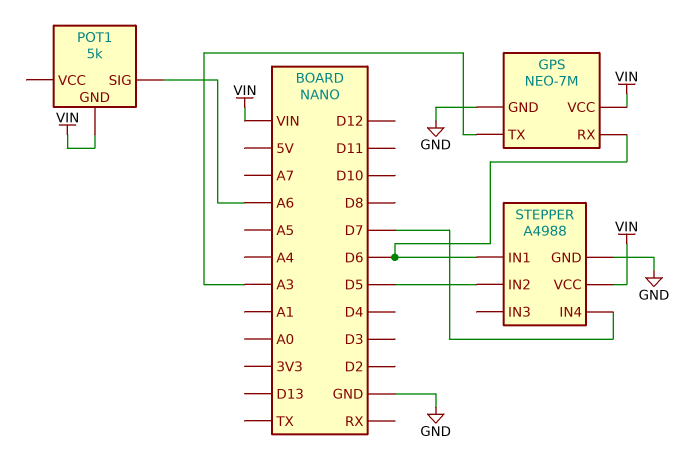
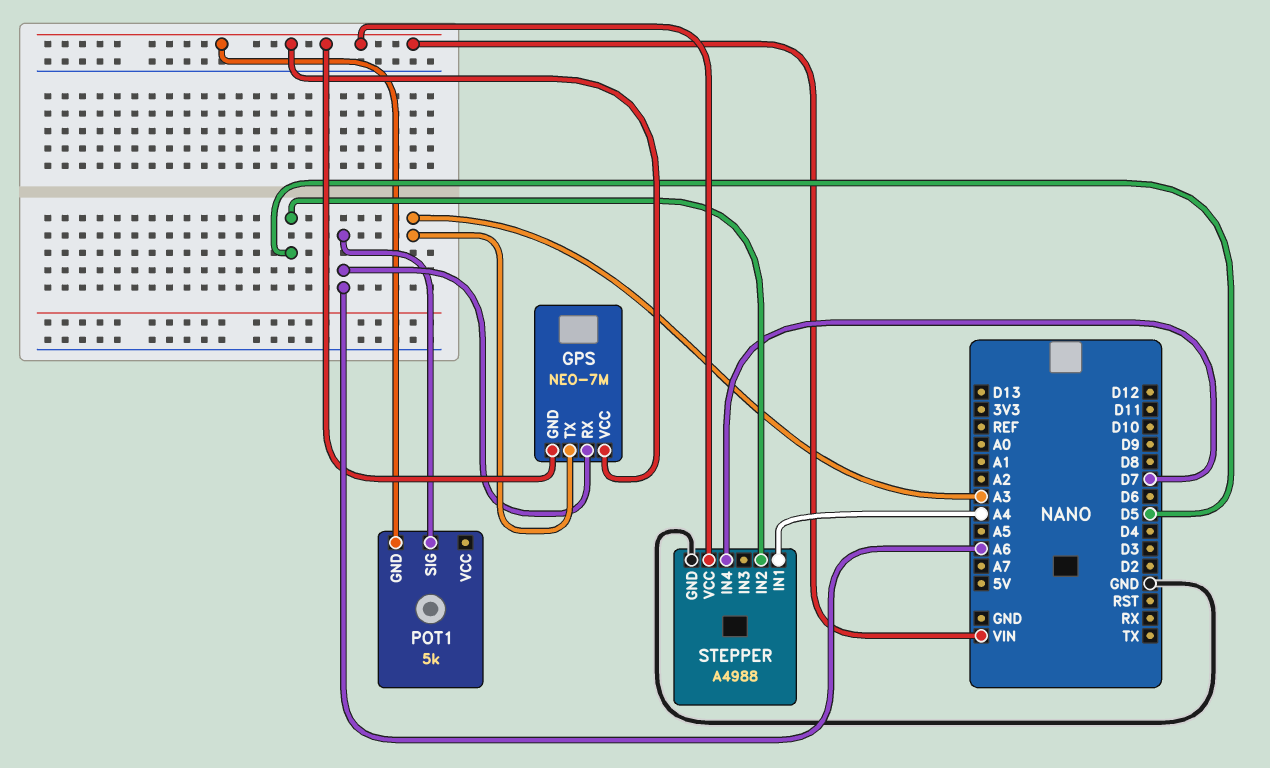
GPS pin GND: GND -> VIN
GPS pin RX: D6 -> A6
STEPPER pin IN1: D6 -> A4

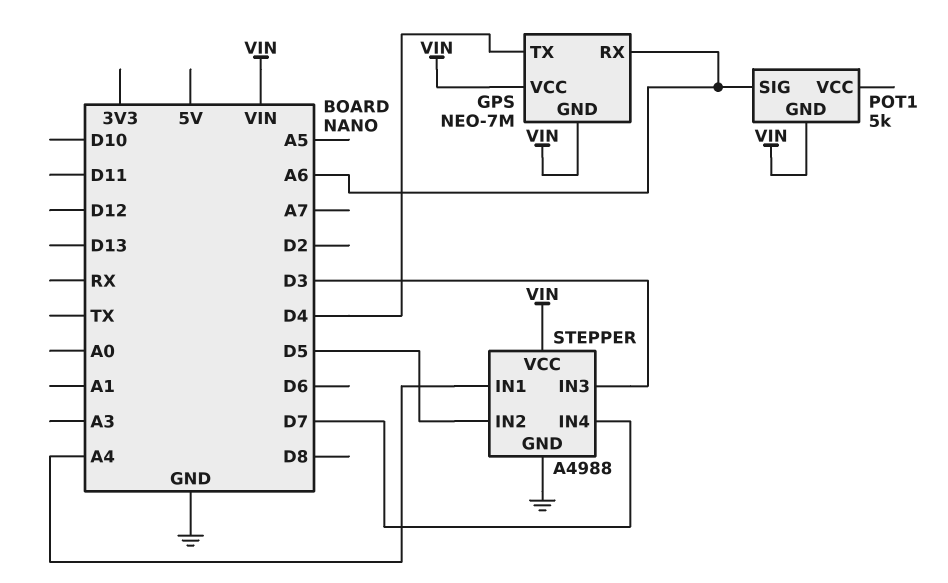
GPS pin TX: A3 -> D4
STEPPER pin IN3: none -> D3

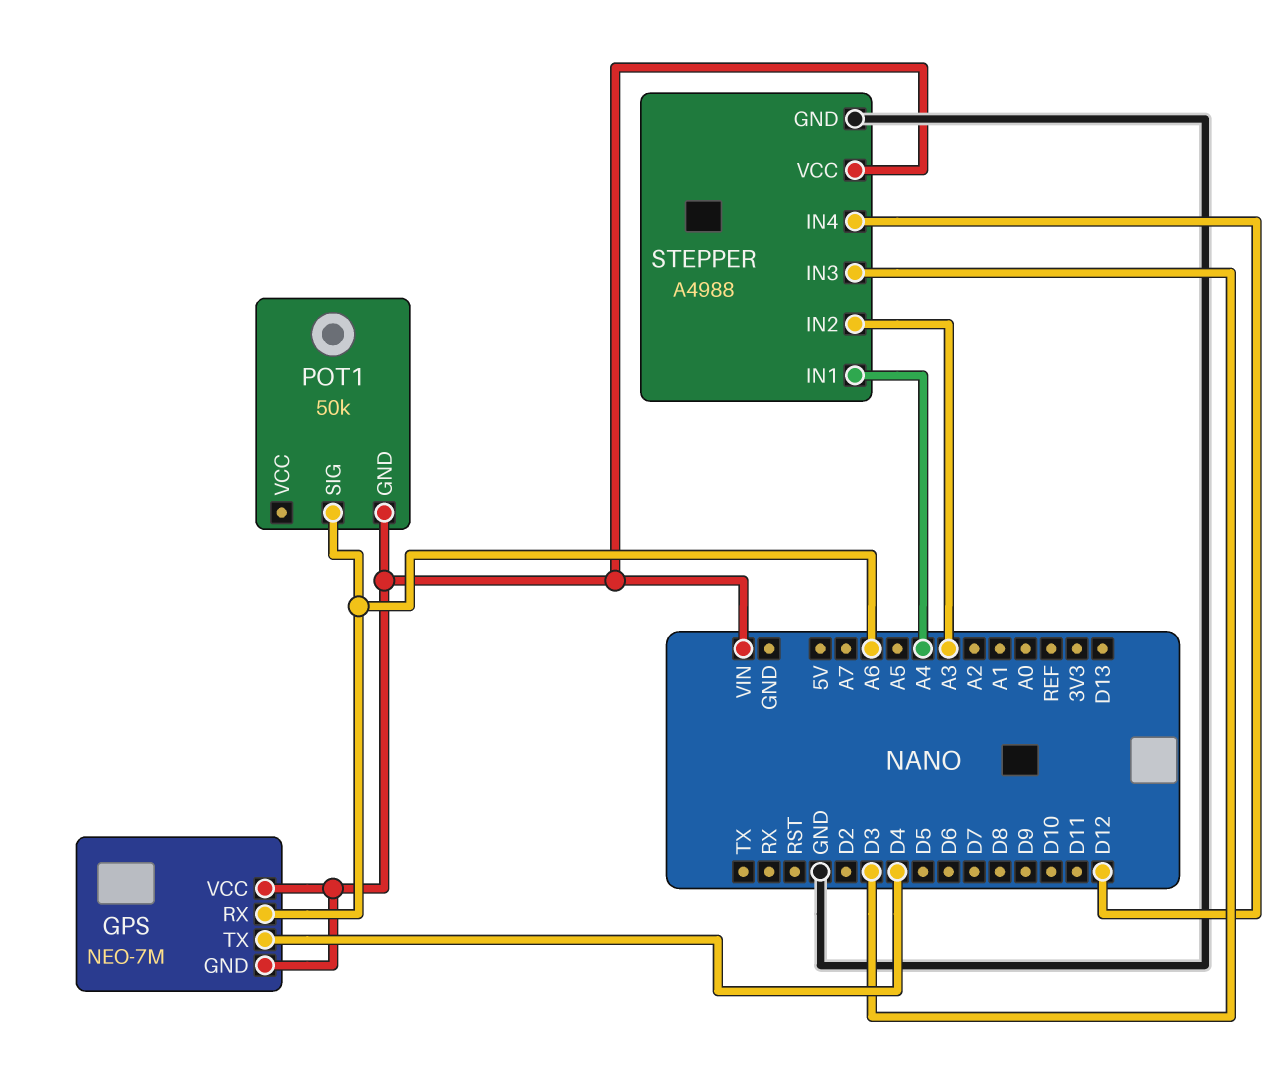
POT1: 5k -> 50k
STEPPER pin IN2: D5 -> A3
STEPPER pin IN4: D7 -> D12

